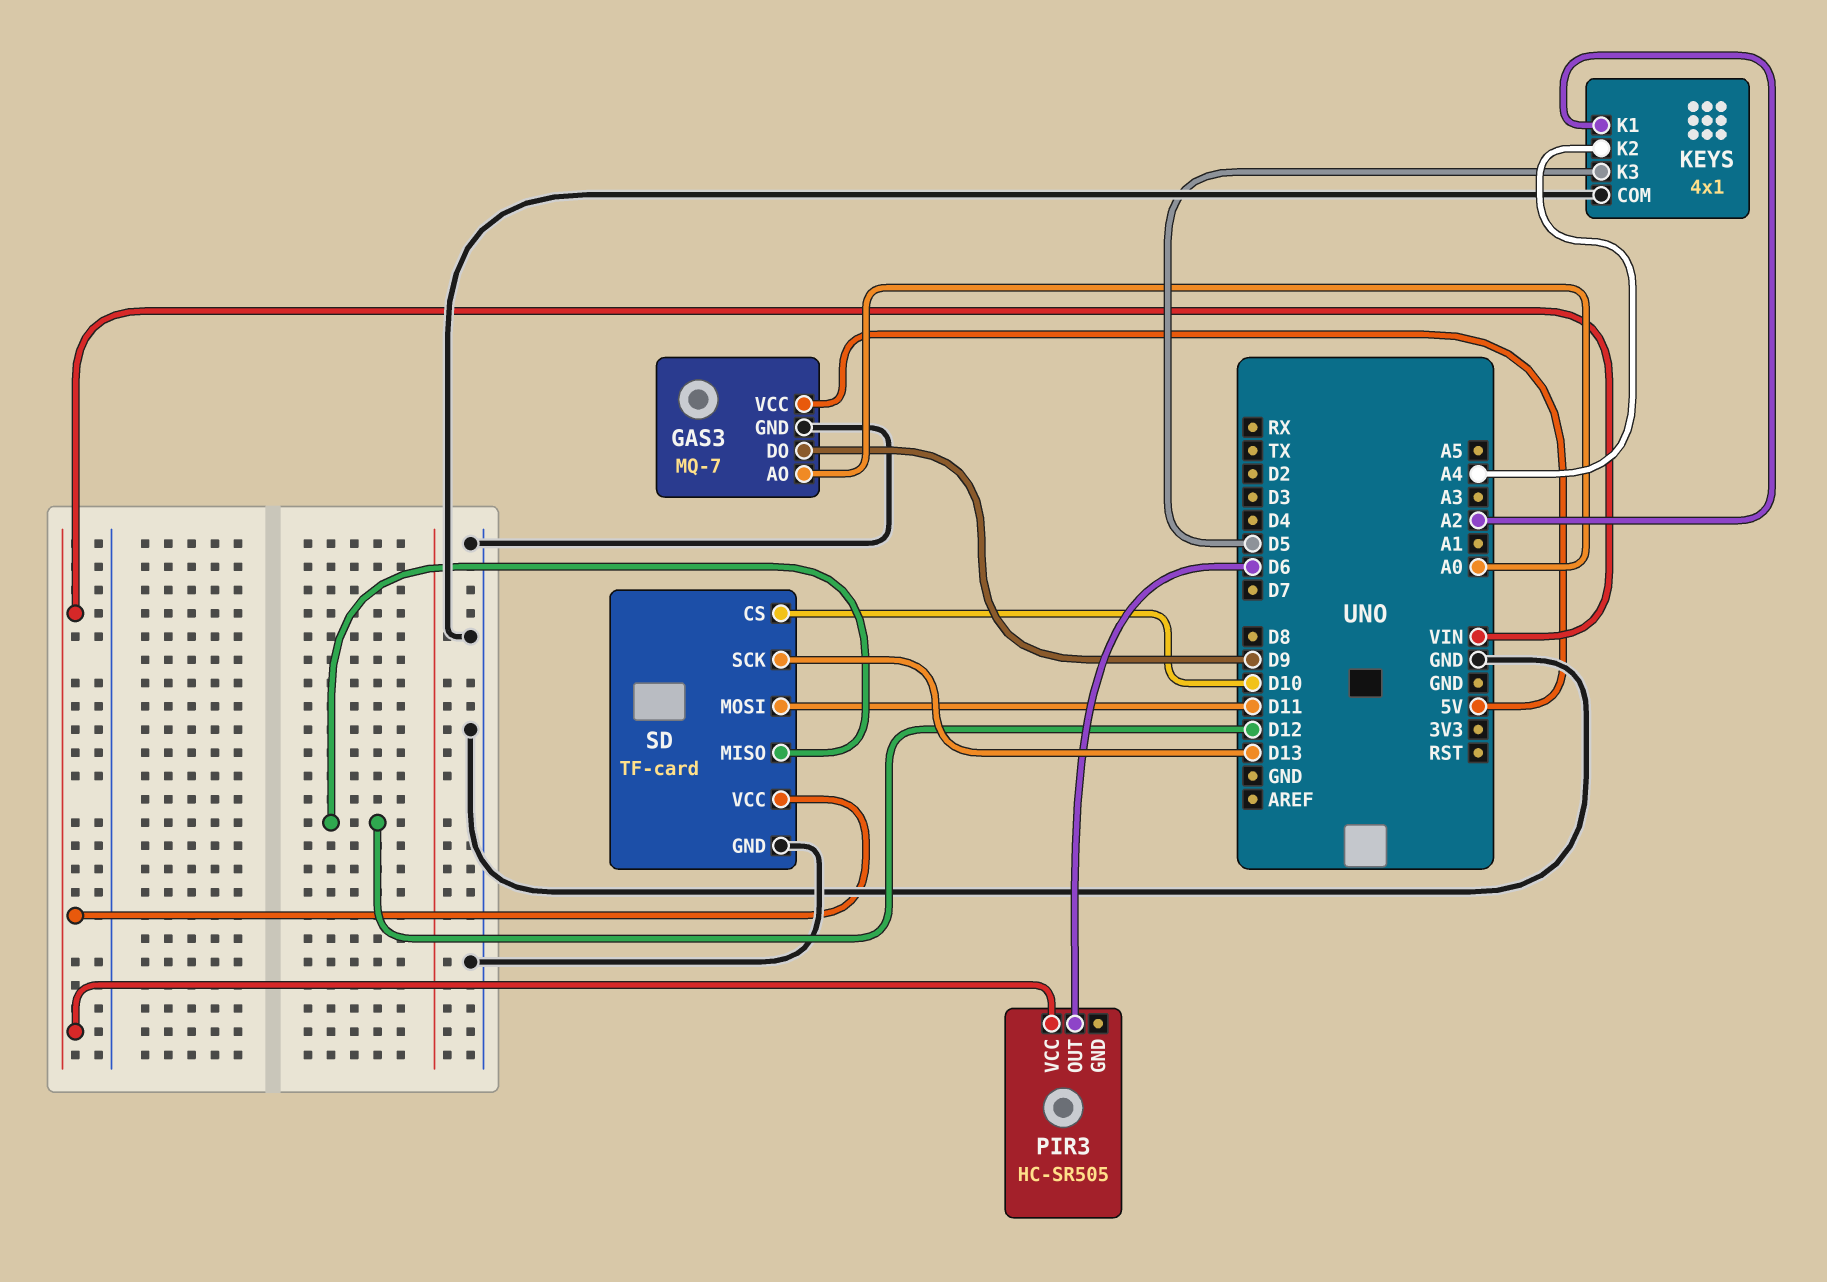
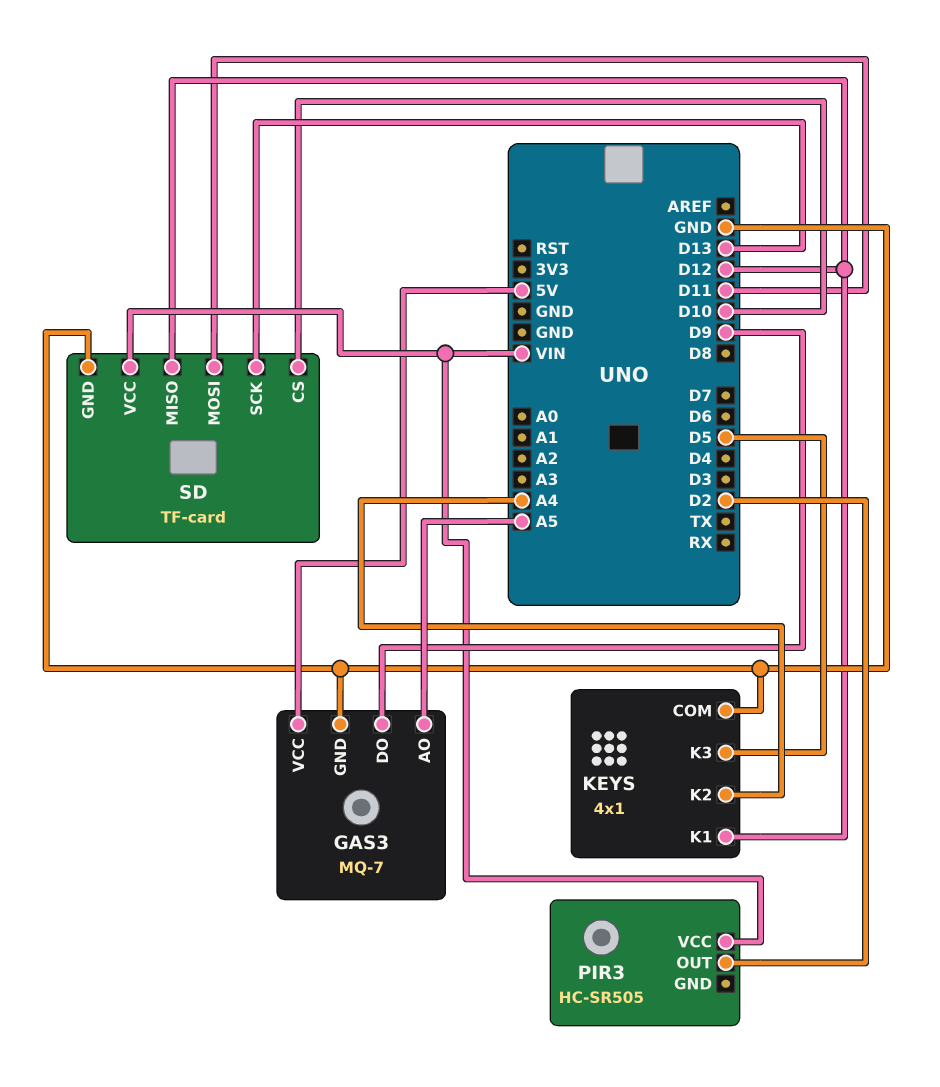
GAS3 pin AO: A0 -> A5
KEYS pin K1: A2 -> D12
PIR3 pin OUT: D6 -> D2

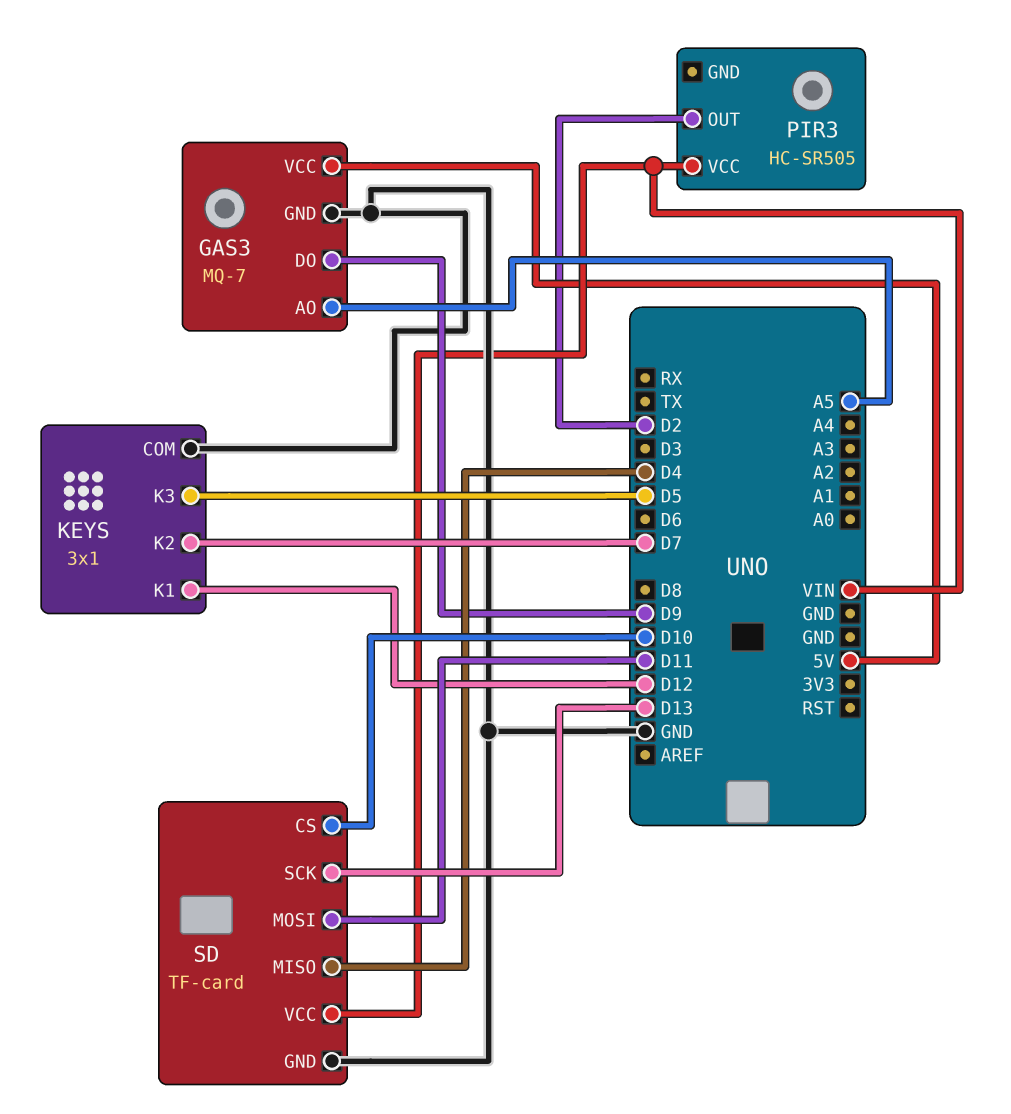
KEYS: 4x1 -> 3x1
KEYS pin K2: A4 -> D7
SD pin MISO: D12 -> D4

